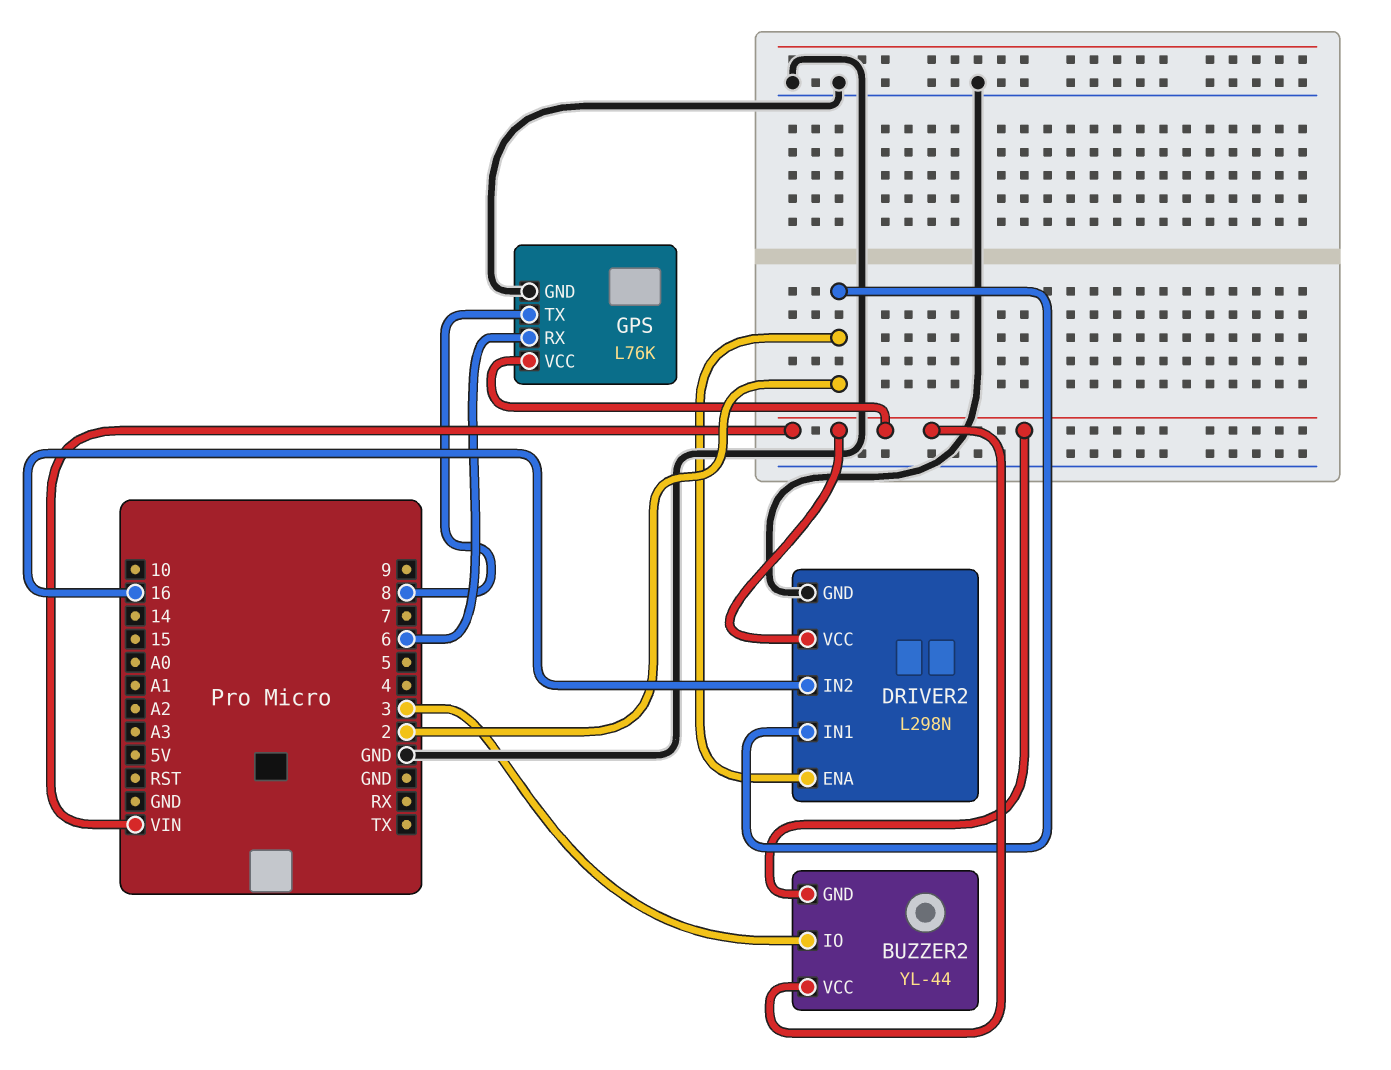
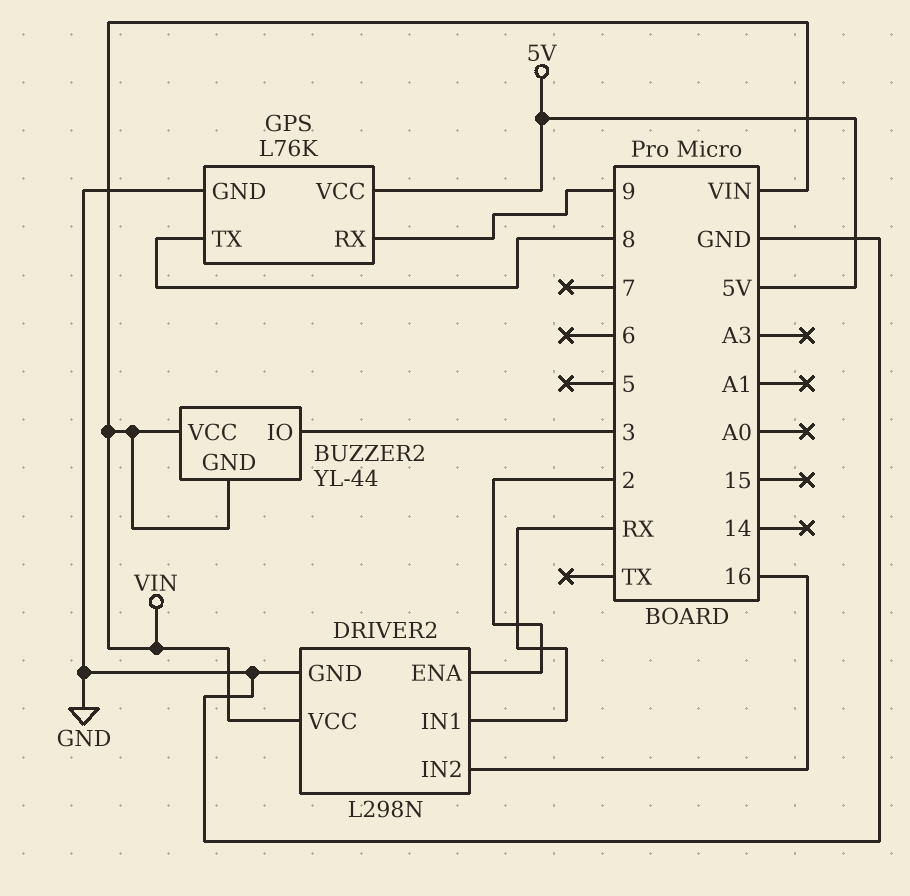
DRIVER2 pin IN1: 2 -> RX
GPS pin RX: 6 -> 9
GPS pin VCC: VIN -> 5V

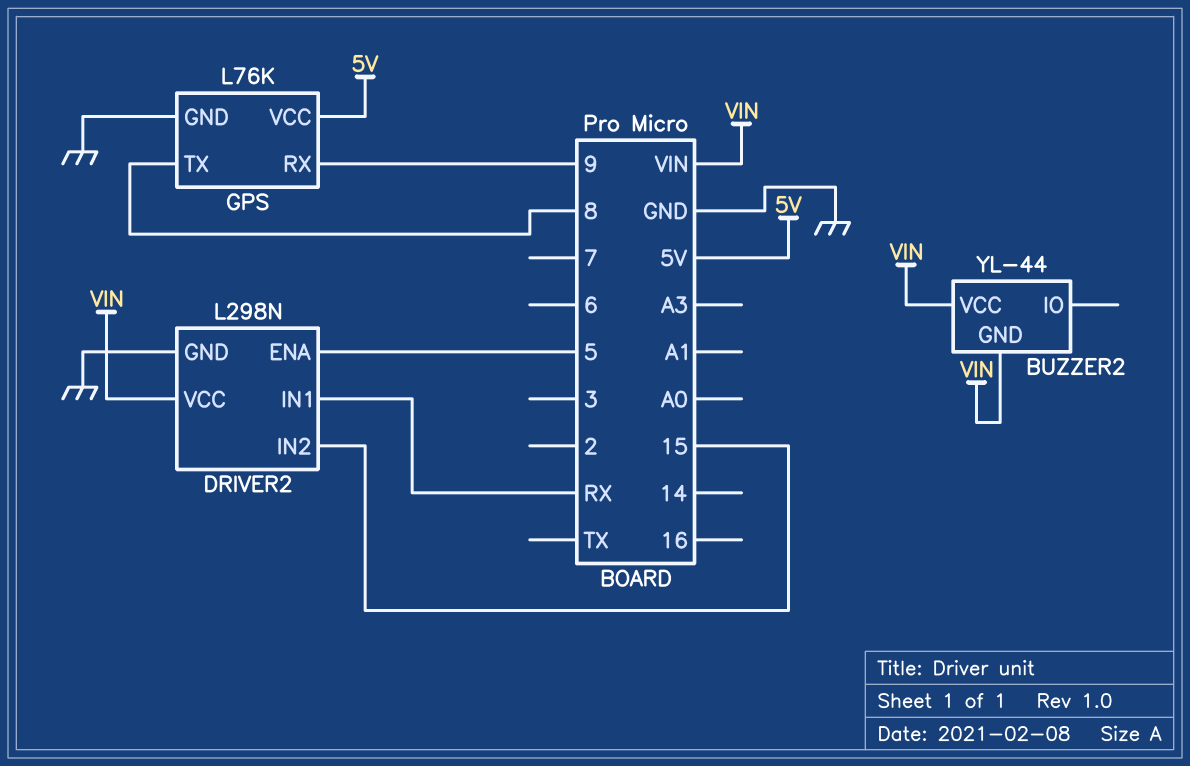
BUZZER2 pin IO: 3 -> none
DRIVER2 pin ENA: 2 -> 5
DRIVER2 pin IN2: 16 -> 15

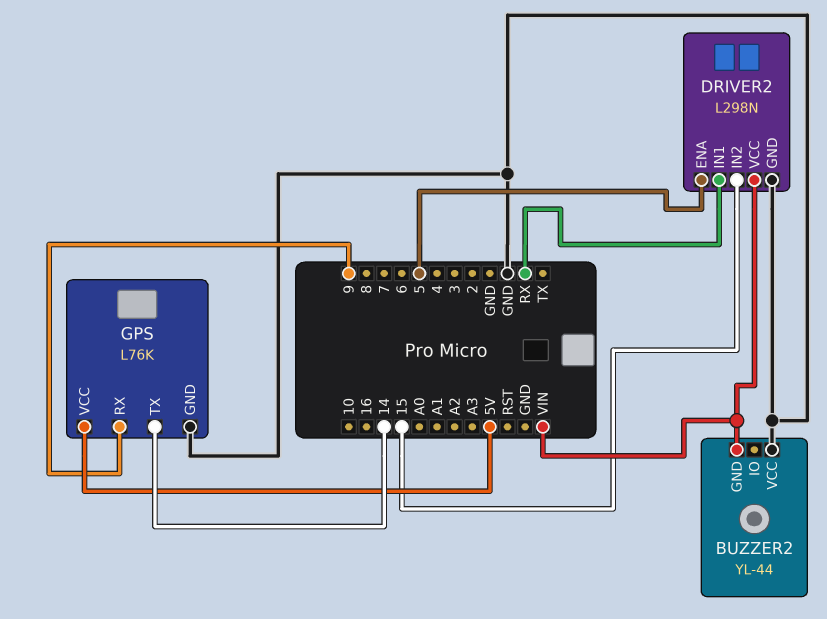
BUZZER2 pin VCC: VIN -> GND
GPS pin TX: 8 -> 14

